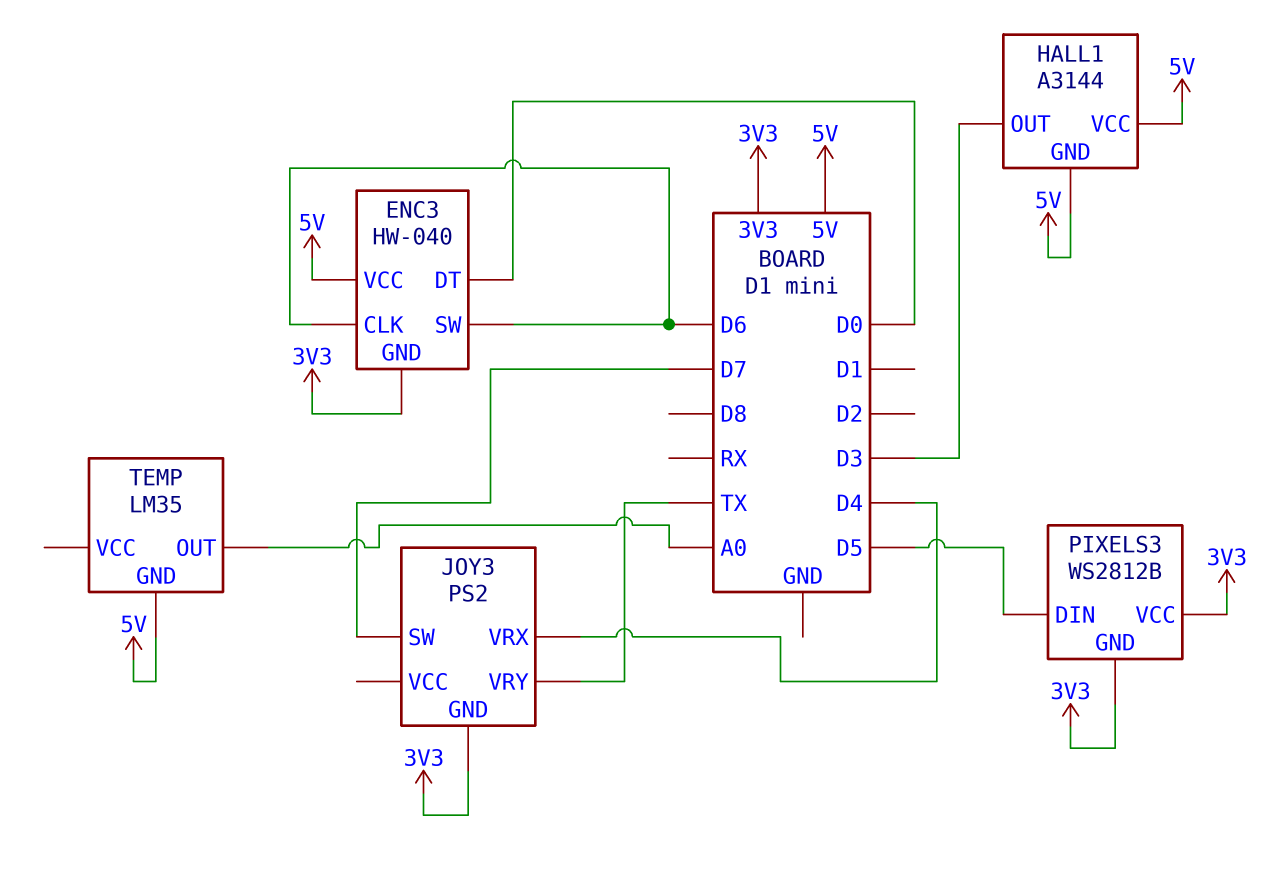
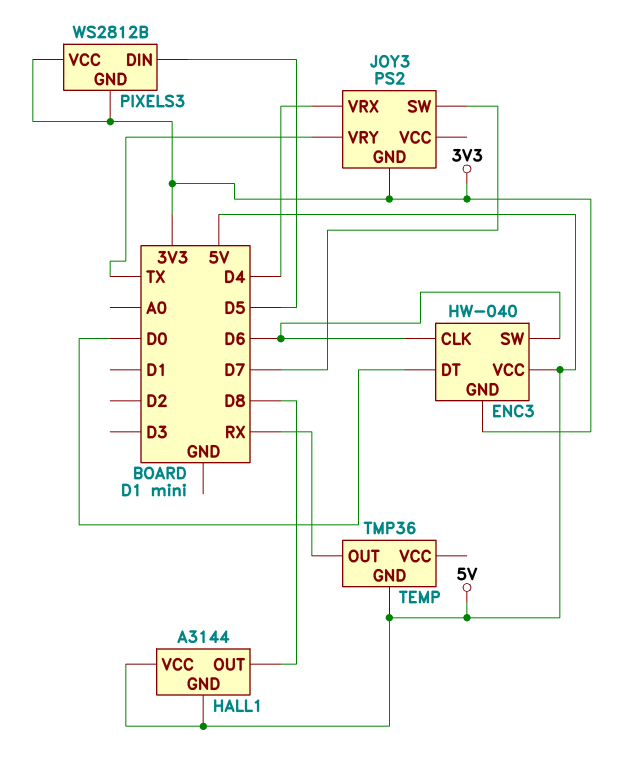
HALL1 pin OUT: D3 -> D8
TEMP: LM35 -> TMP36
TEMP pin OUT: A0 -> RX

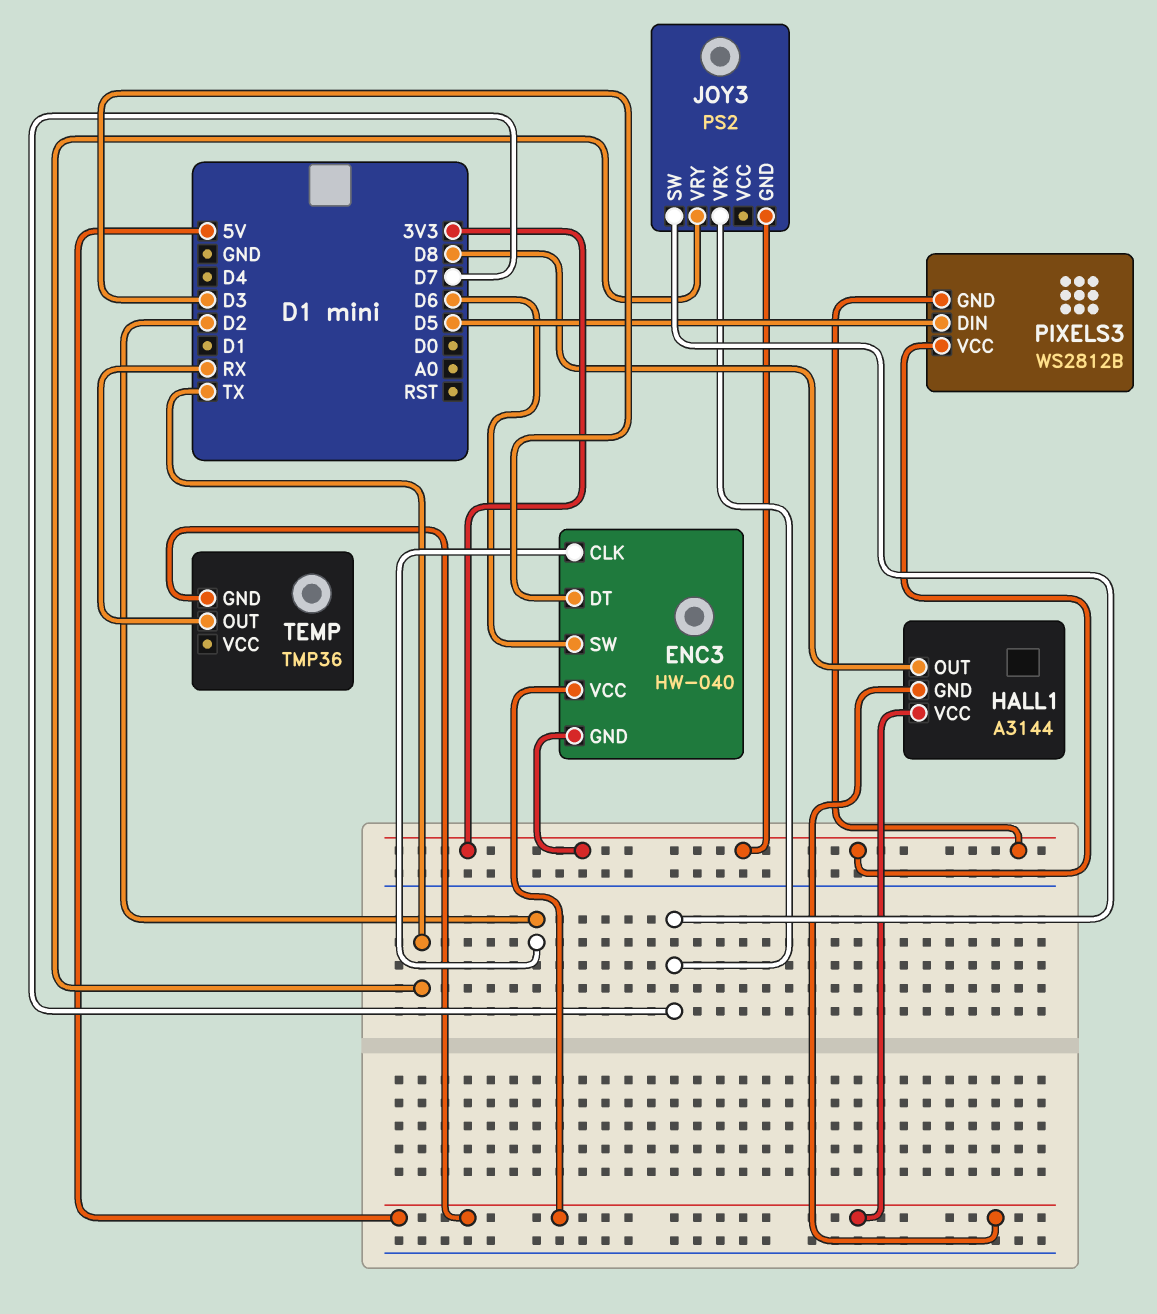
ENC3 pin CLK: D6 -> D2
ENC3 pin DT: D0 -> D3
JOY3 pin VRX: D4 -> D7

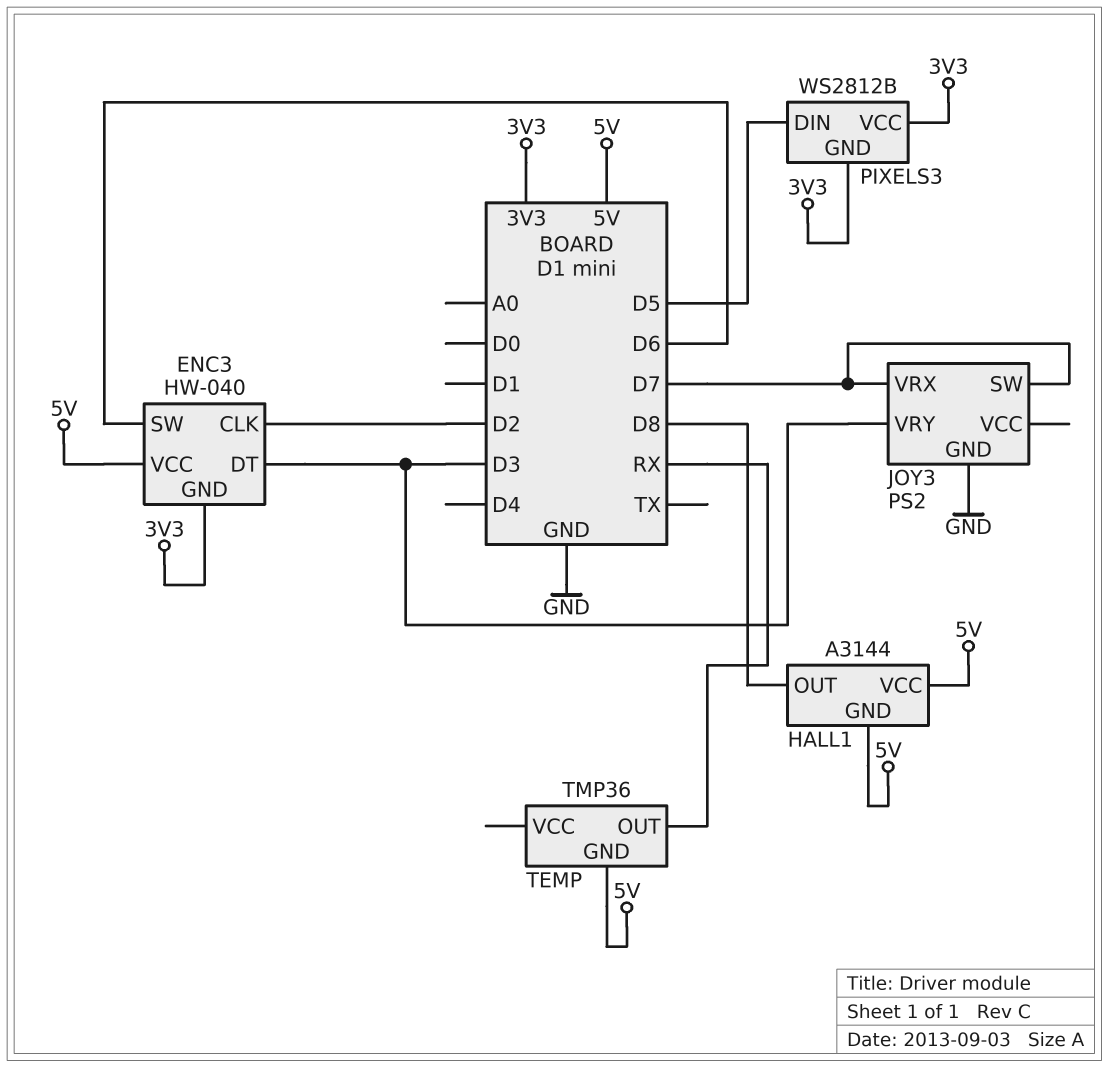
JOY3 pin GND: 3V3 -> GND
JOY3 pin VRY: TX -> D3

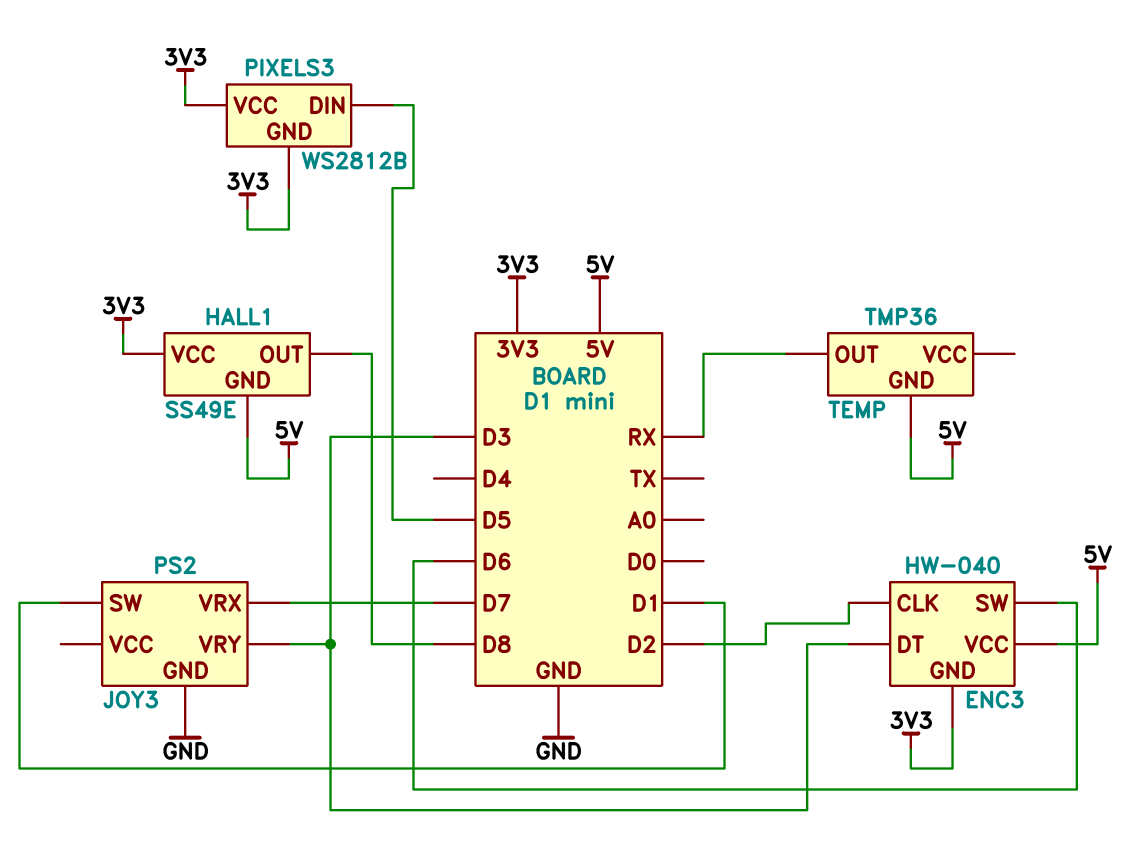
HALL1: A3144 -> SS49E
HALL1 pin VCC: 5V -> 3V3
JOY3 pin SW: D7 -> D1

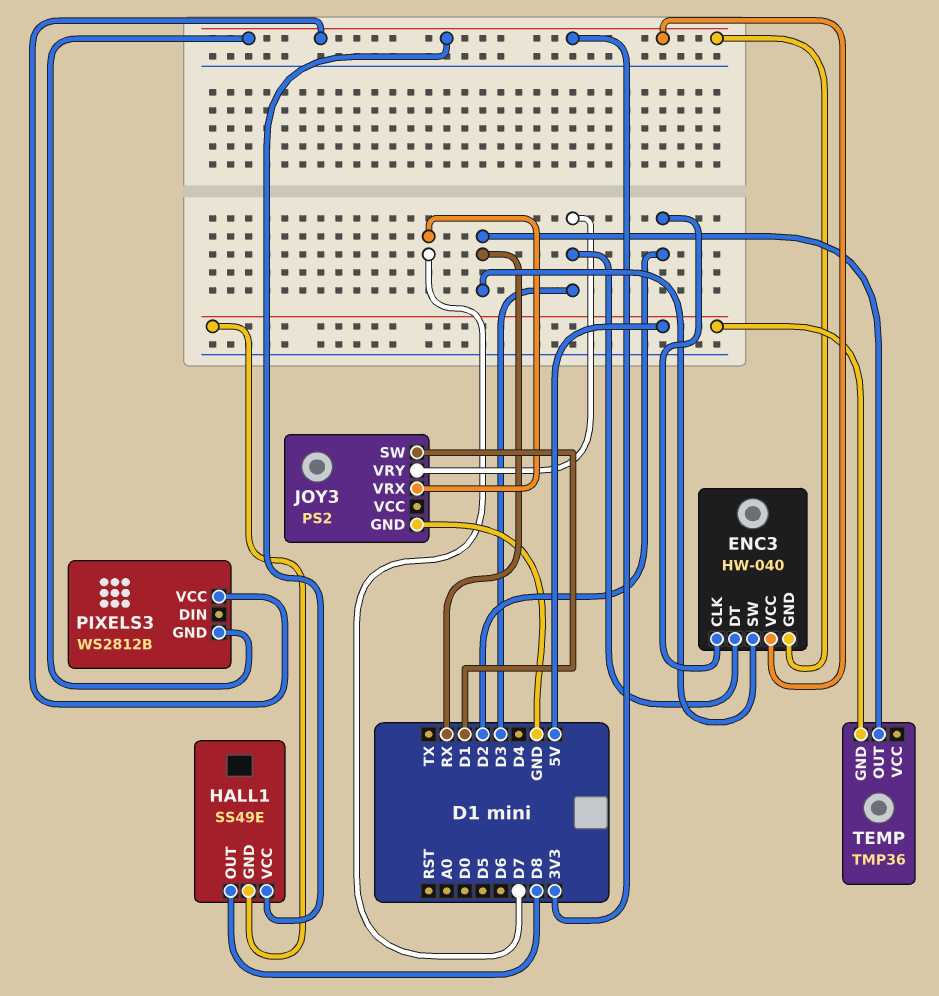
ENC3 pin SW: D6 -> RX
ENC3 pin VCC: 5V -> 3V3
PIXELS3 pin DIN: D5 -> none

